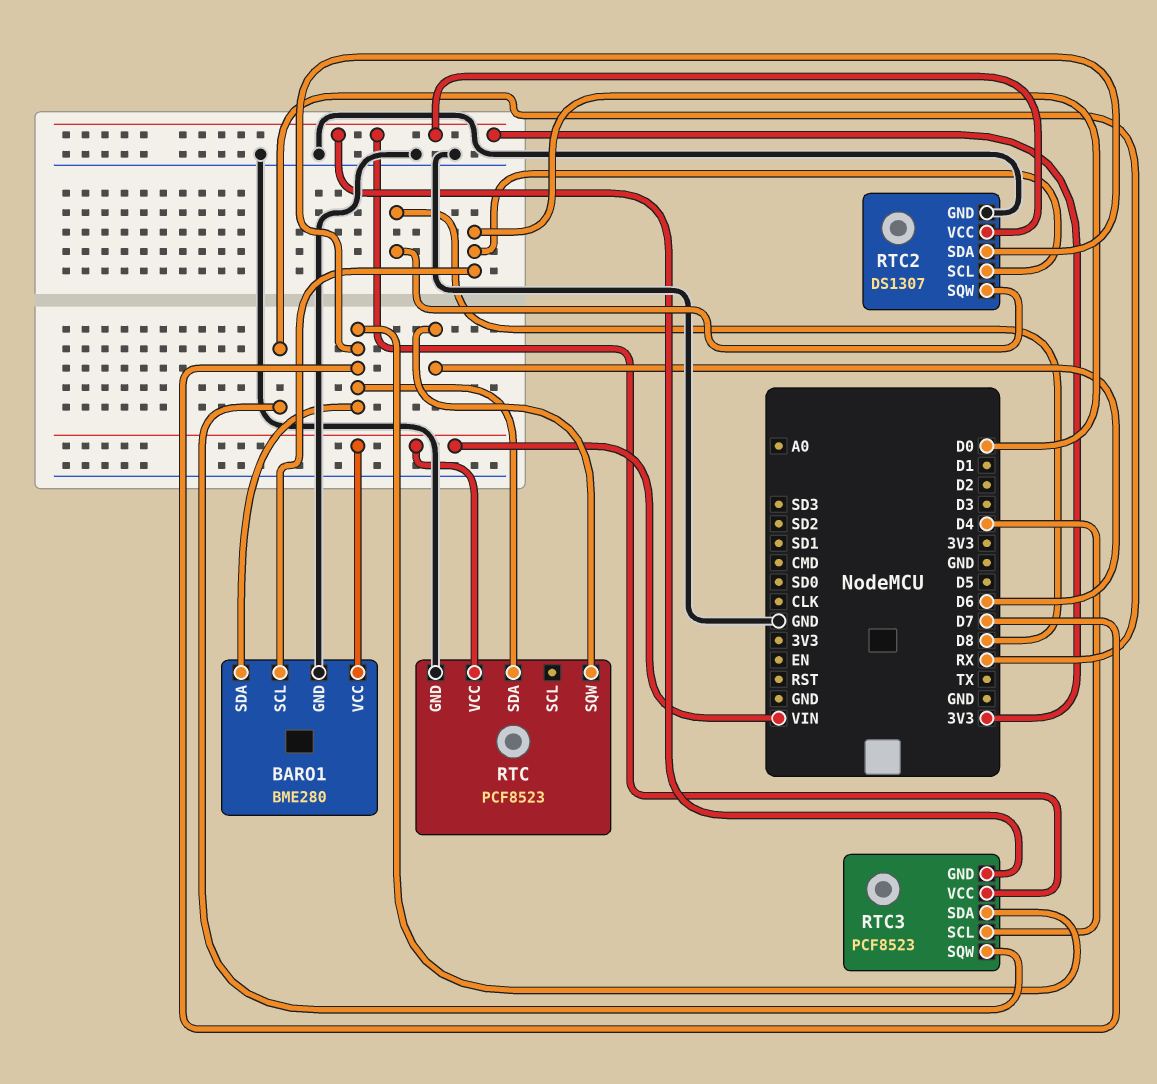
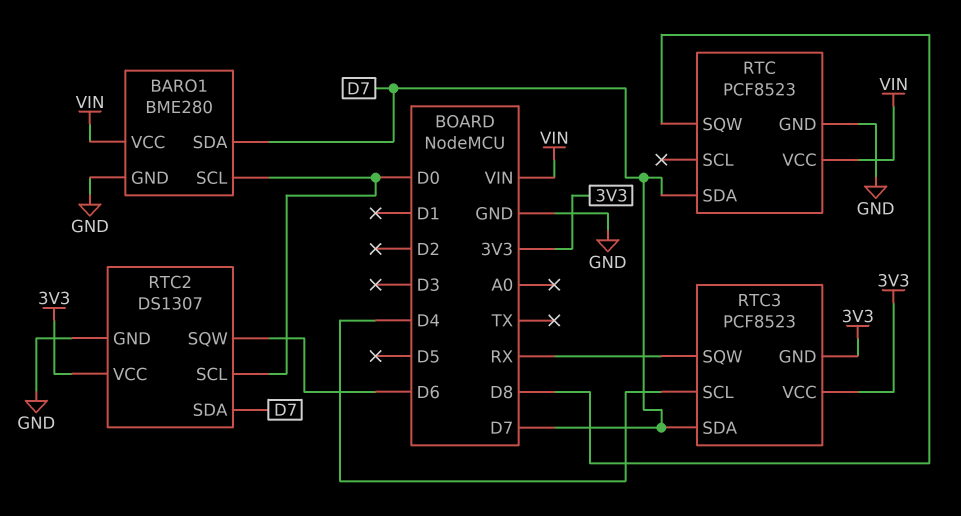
RTC pin SQW: D6 -> D8
RTC2 pin SQW: D8 -> D6

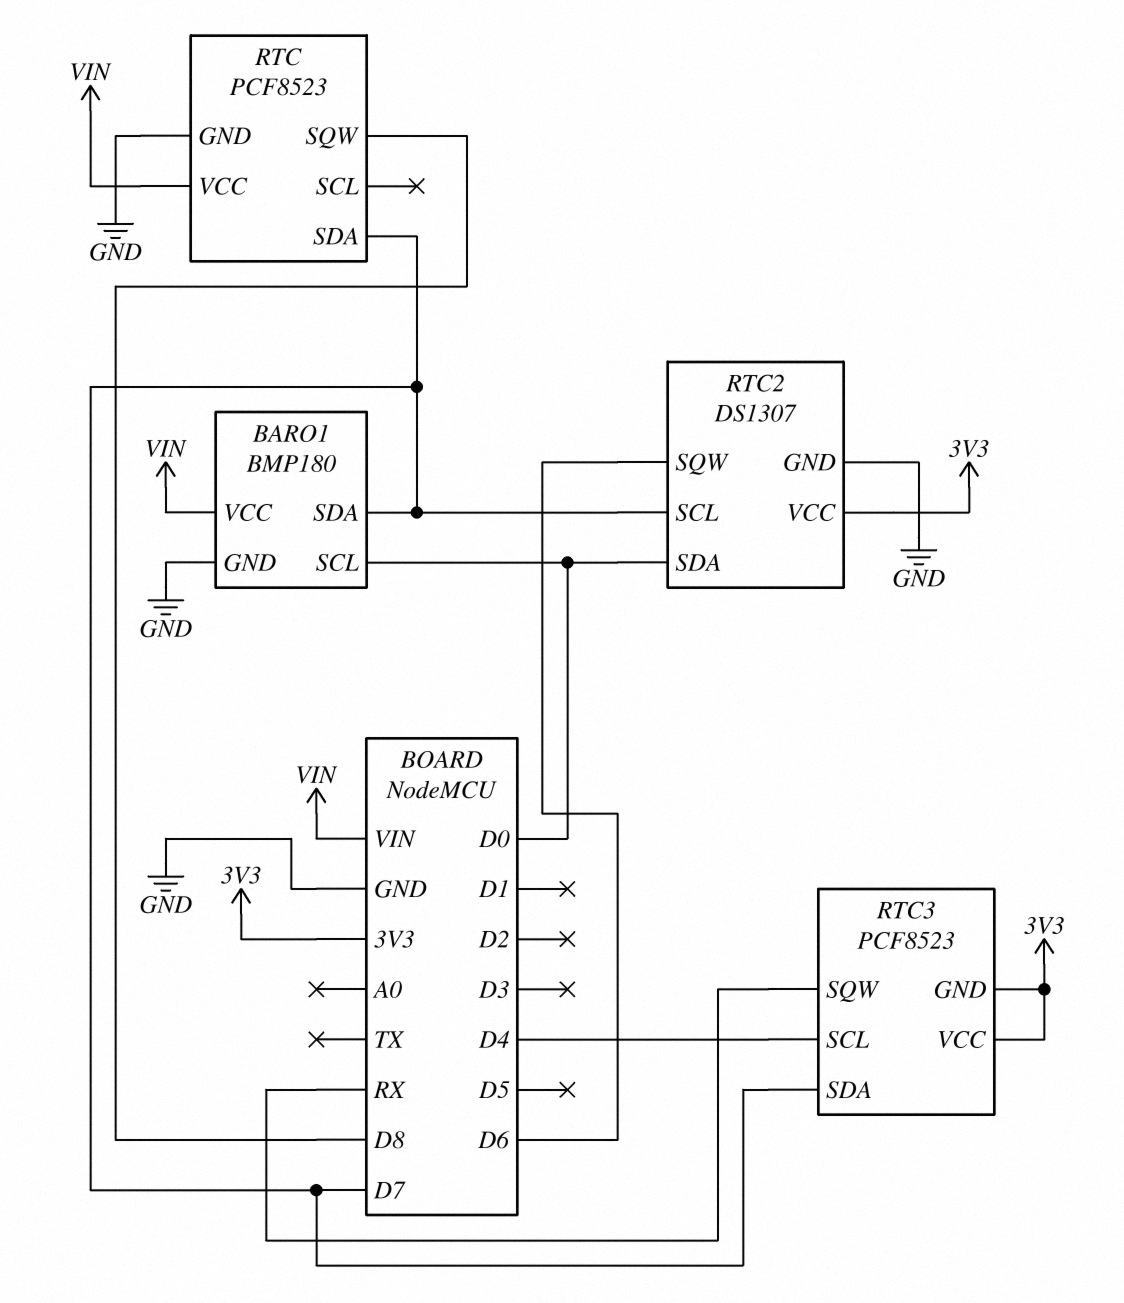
BARO1: BME280 -> BMP180
RTC2 pin SCL: D0 -> D7
RTC2 pin SDA: D7 -> D0

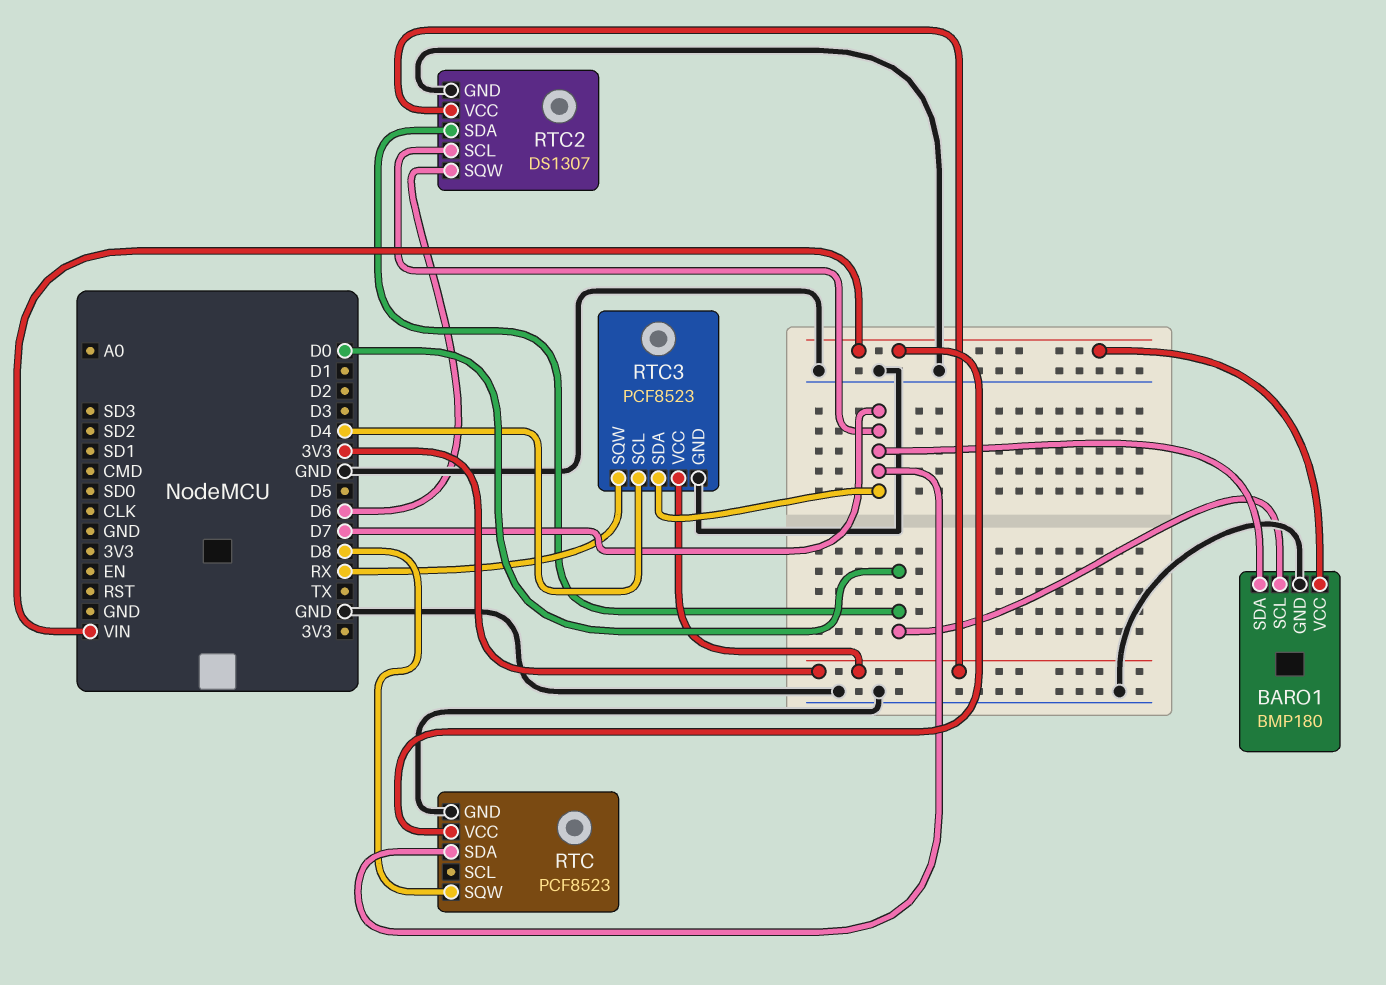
RTC3 pin GND: 3V3 -> GND

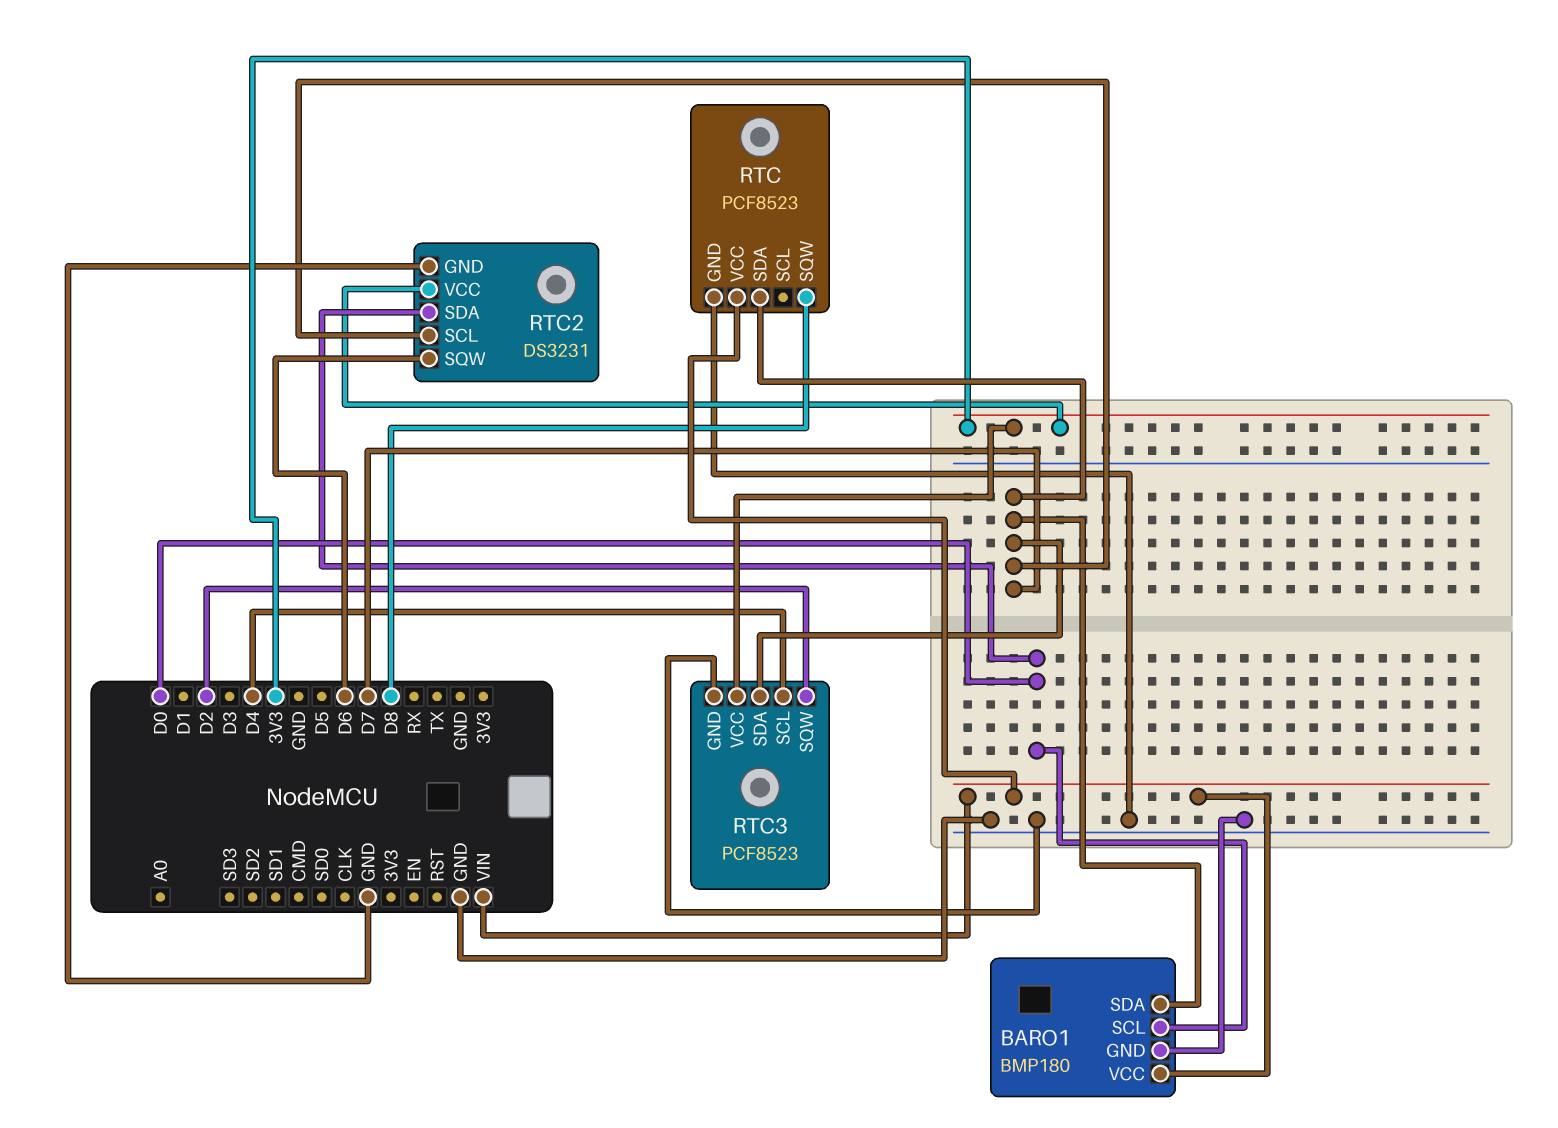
RTC2: DS1307 -> DS3231
RTC3 pin SQW: RX -> D2

